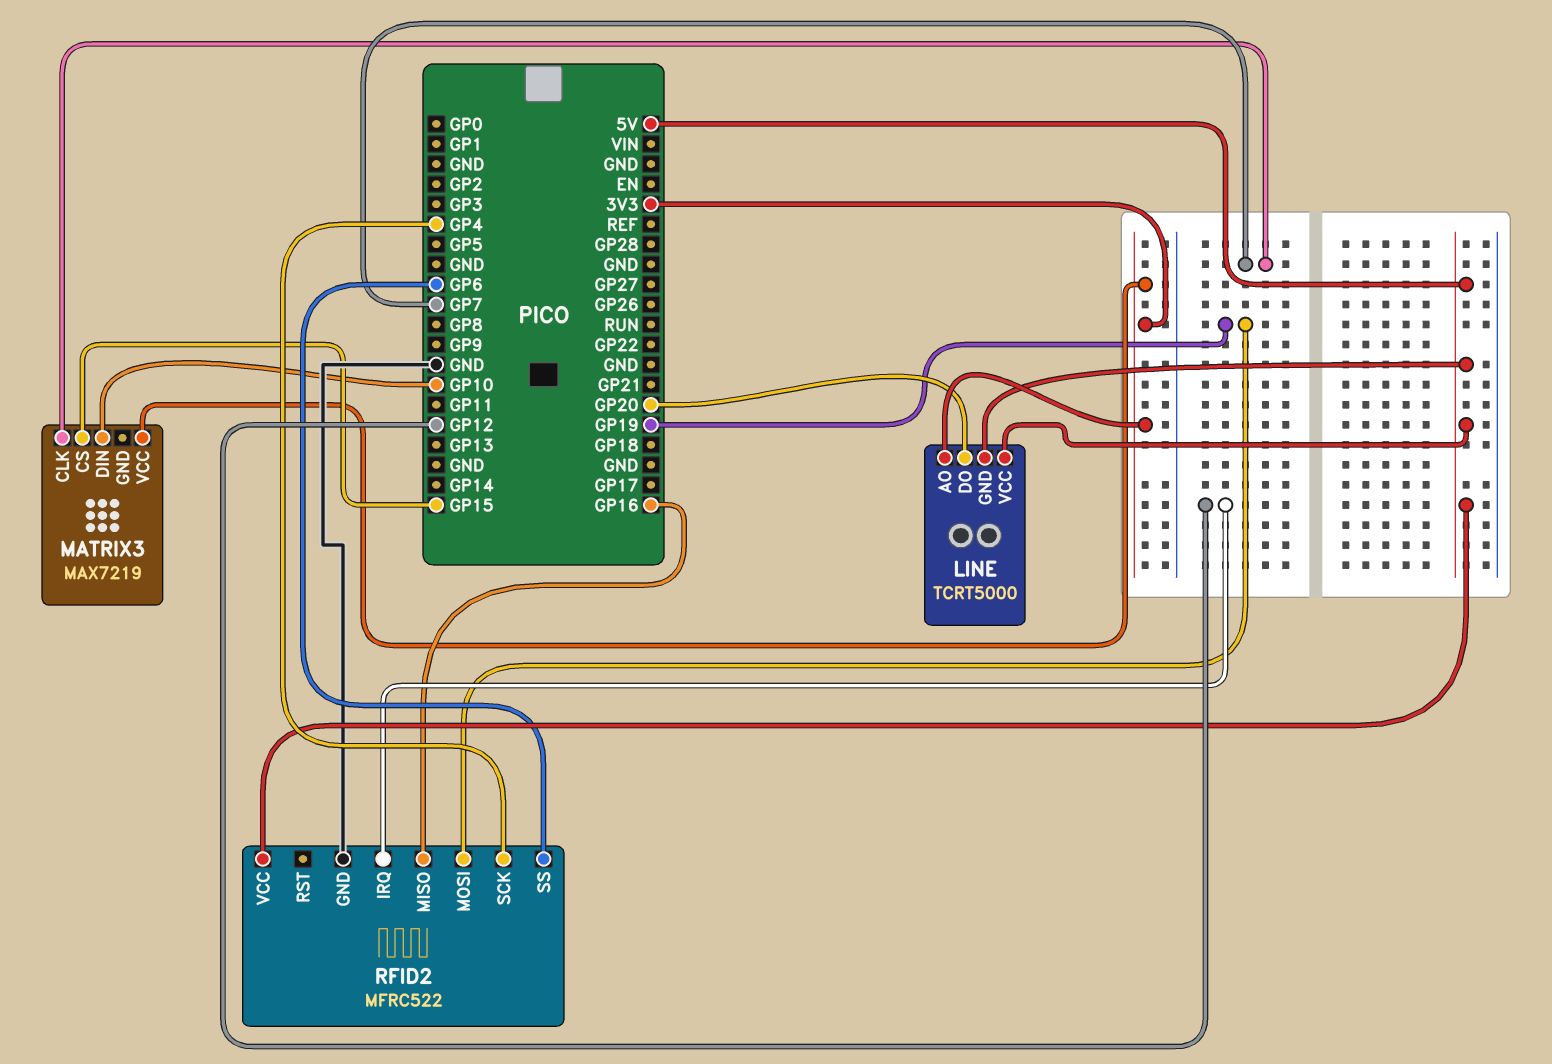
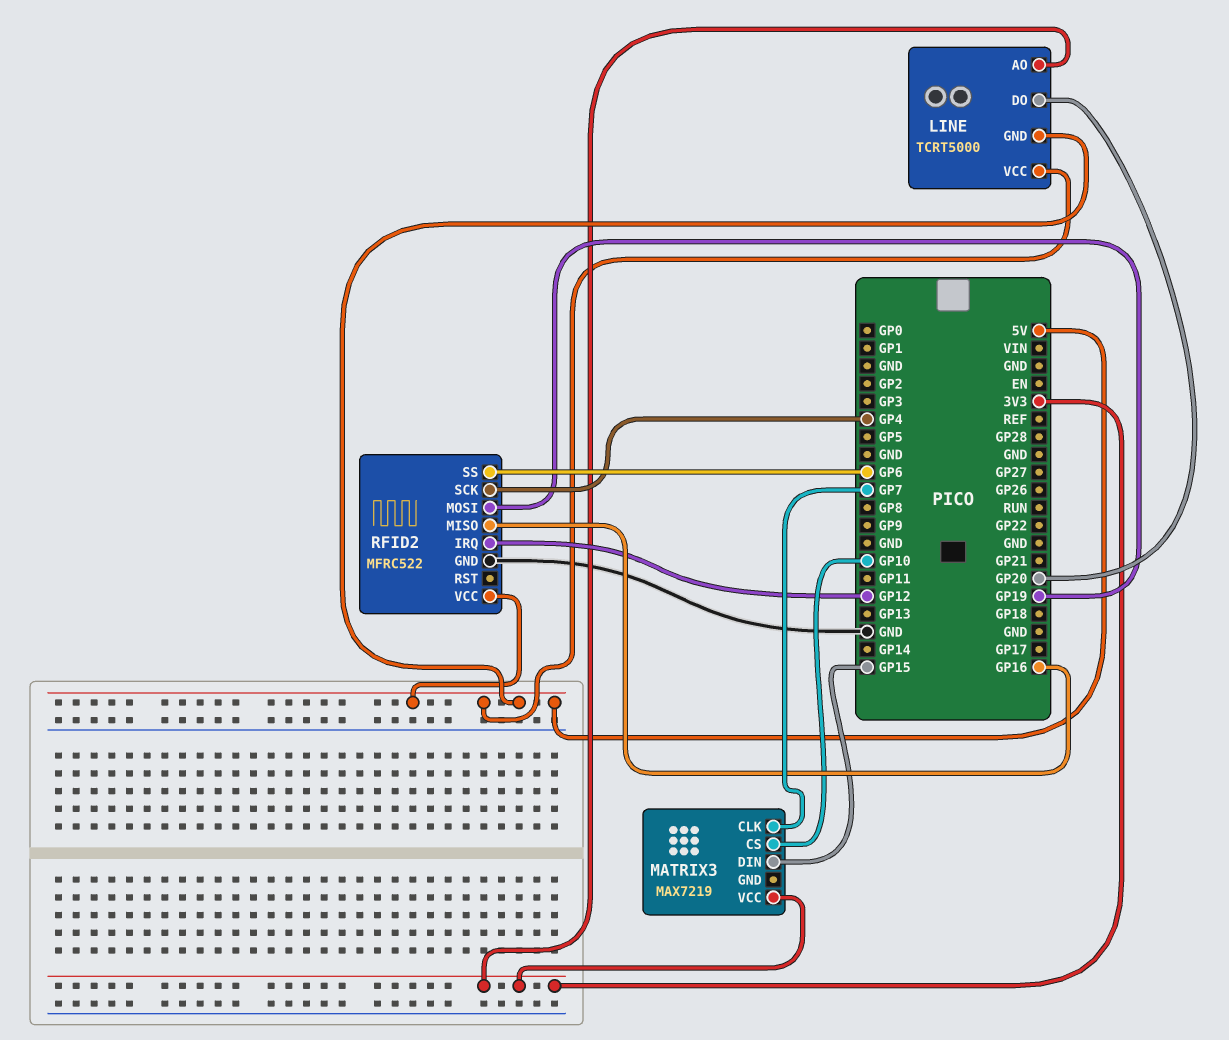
MATRIX3 pin CS: GP15 -> GP10
MATRIX3 pin DIN: GP10 -> GP15

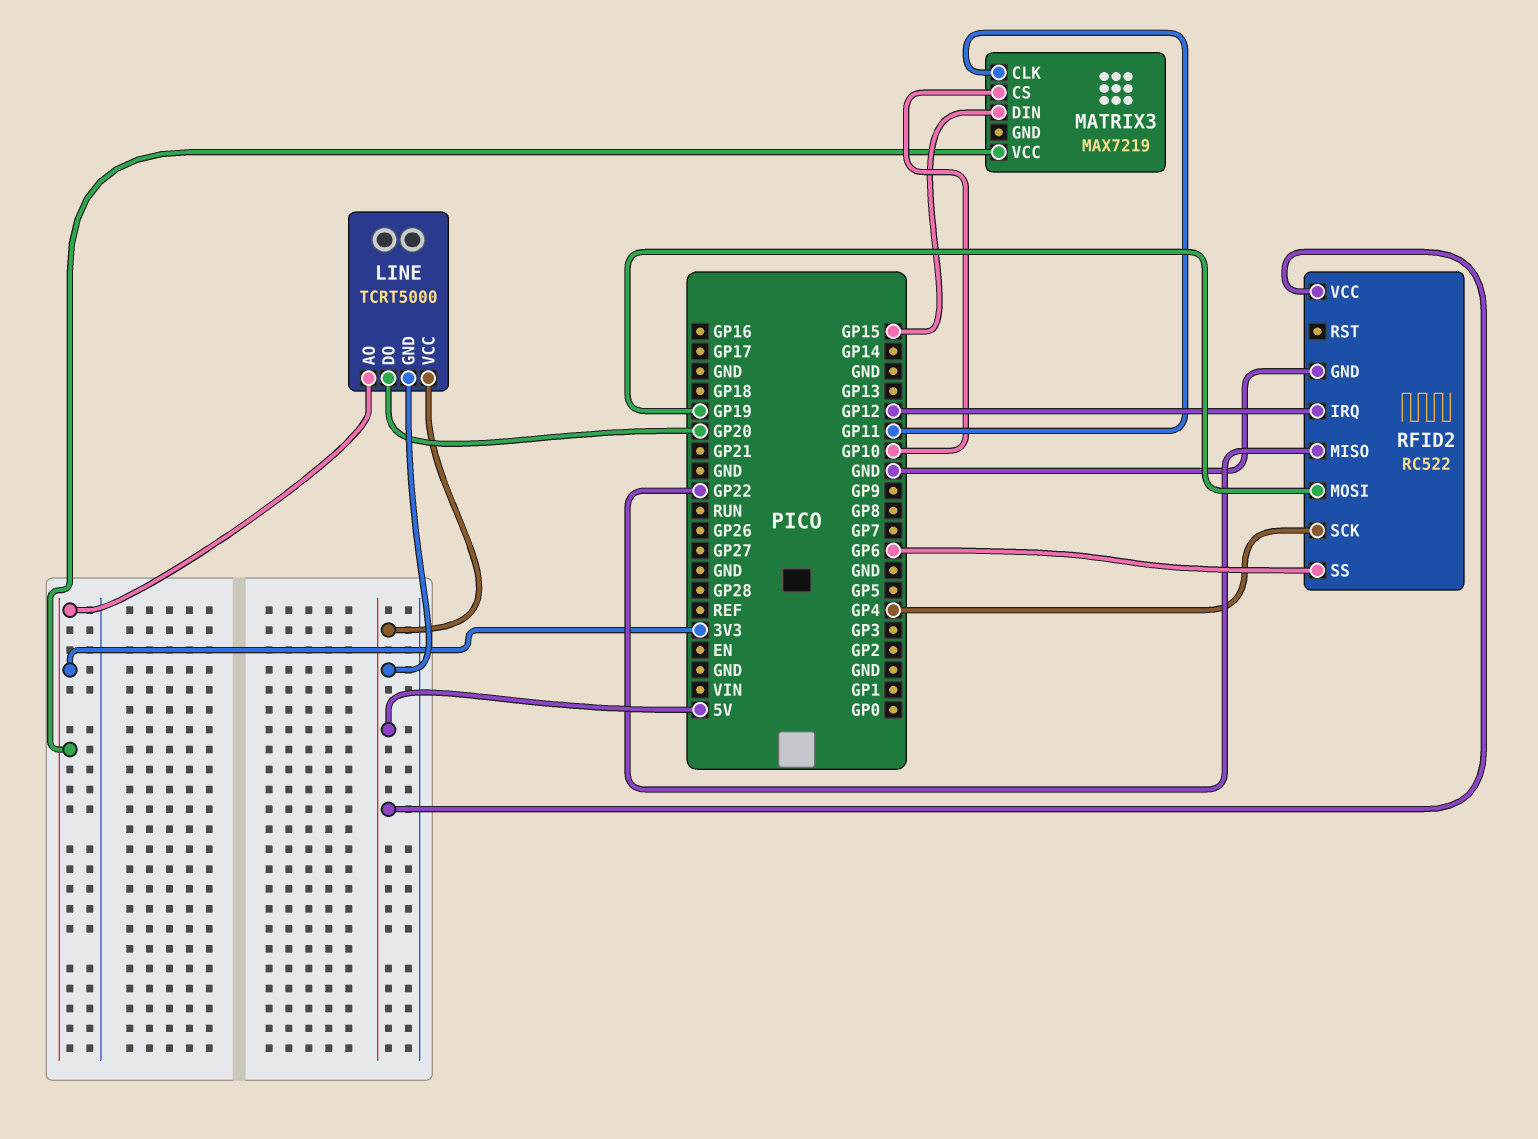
MATRIX3 pin CLK: GP7 -> GP11
RFID2: MFRC522 -> RC522
RFID2 pin MISO: GP16 -> GP22

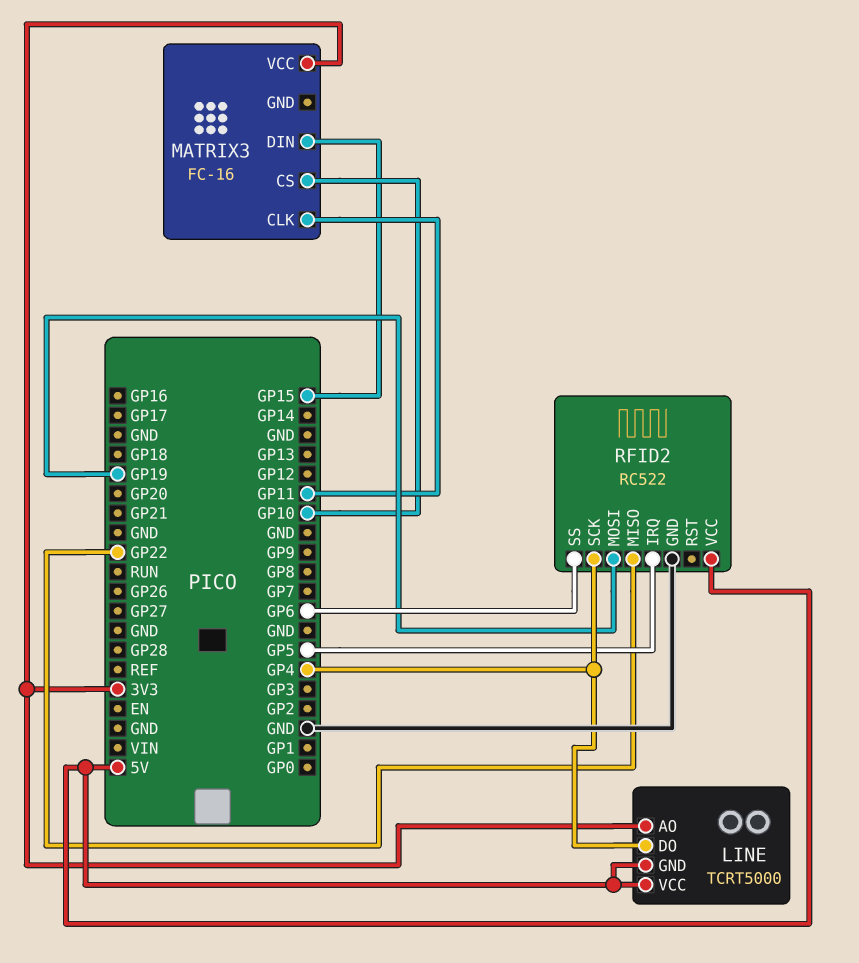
LINE pin DO: GP20 -> GP4
MATRIX3: MAX7219 -> FC-16
RFID2 pin IRQ: GP12 -> GP5

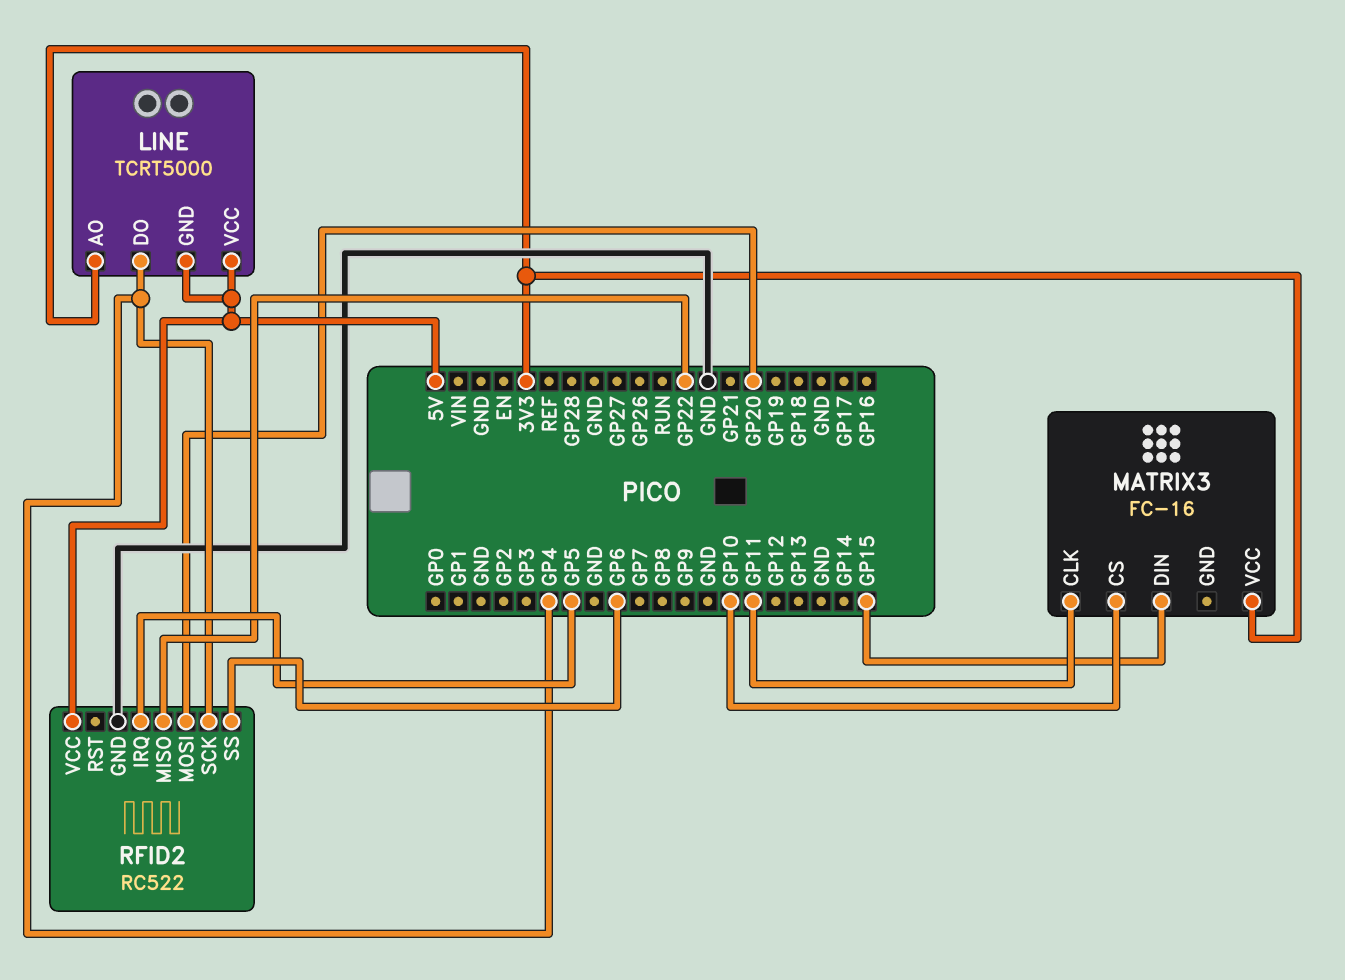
RFID2 pin MOSI: GP19 -> GP20

